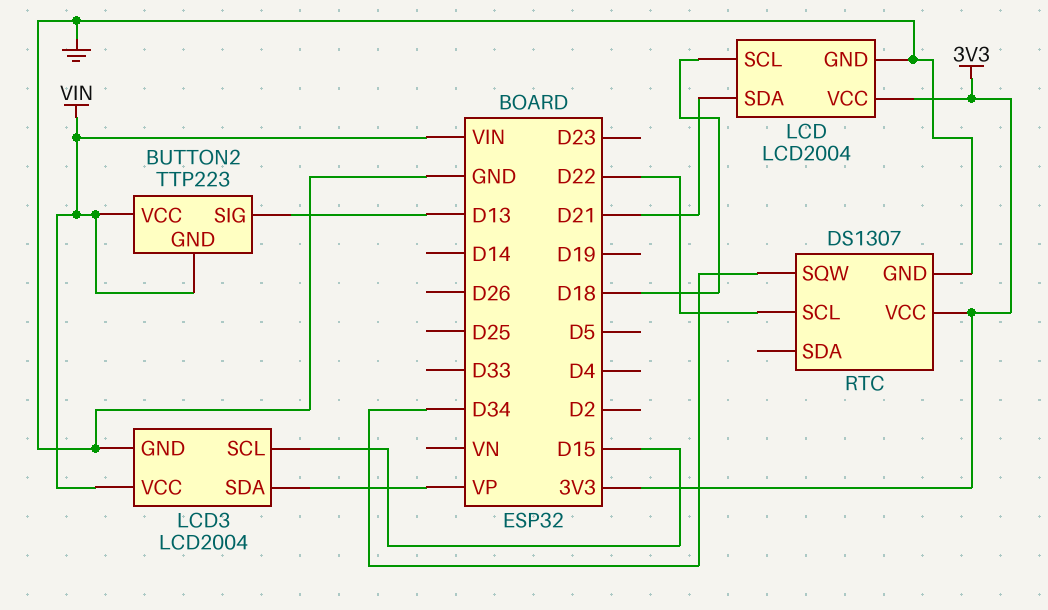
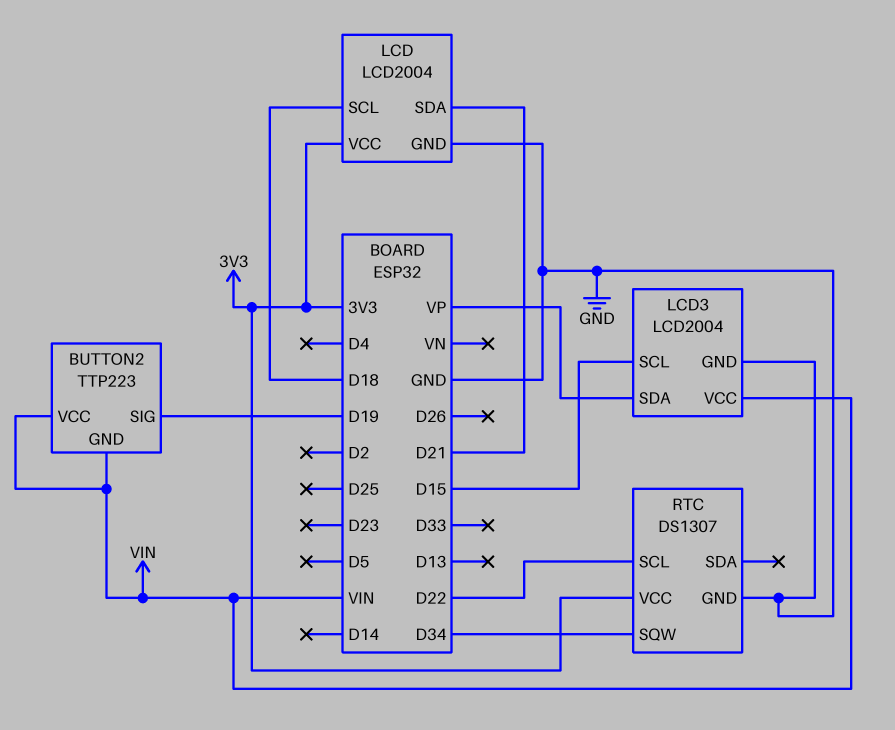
BUTTON2 pin SIG: D13 -> D19

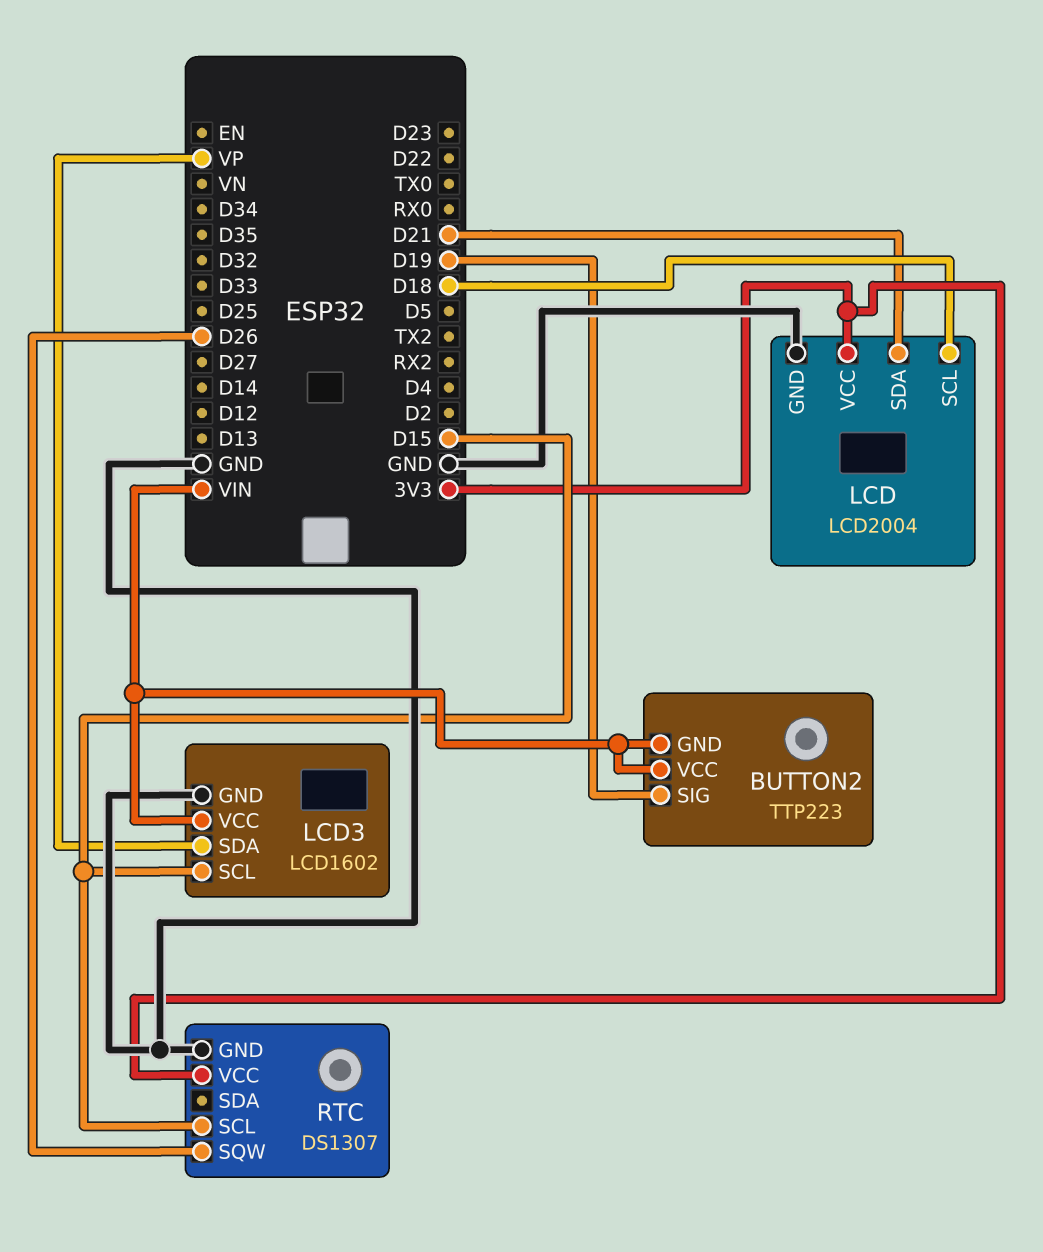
LCD3: LCD2004 -> LCD1602
RTC pin SCL: D22 -> D15
RTC pin SQW: D34 -> D26

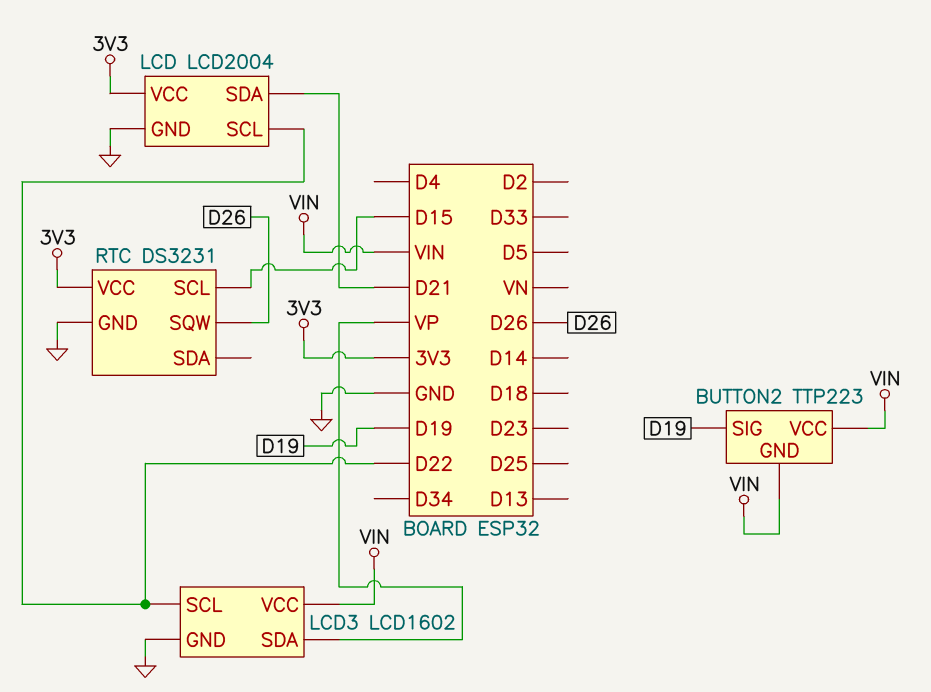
LCD pin SCL: D18 -> D22
LCD3 pin SCL: D15 -> D22
RTC: DS1307 -> DS3231

